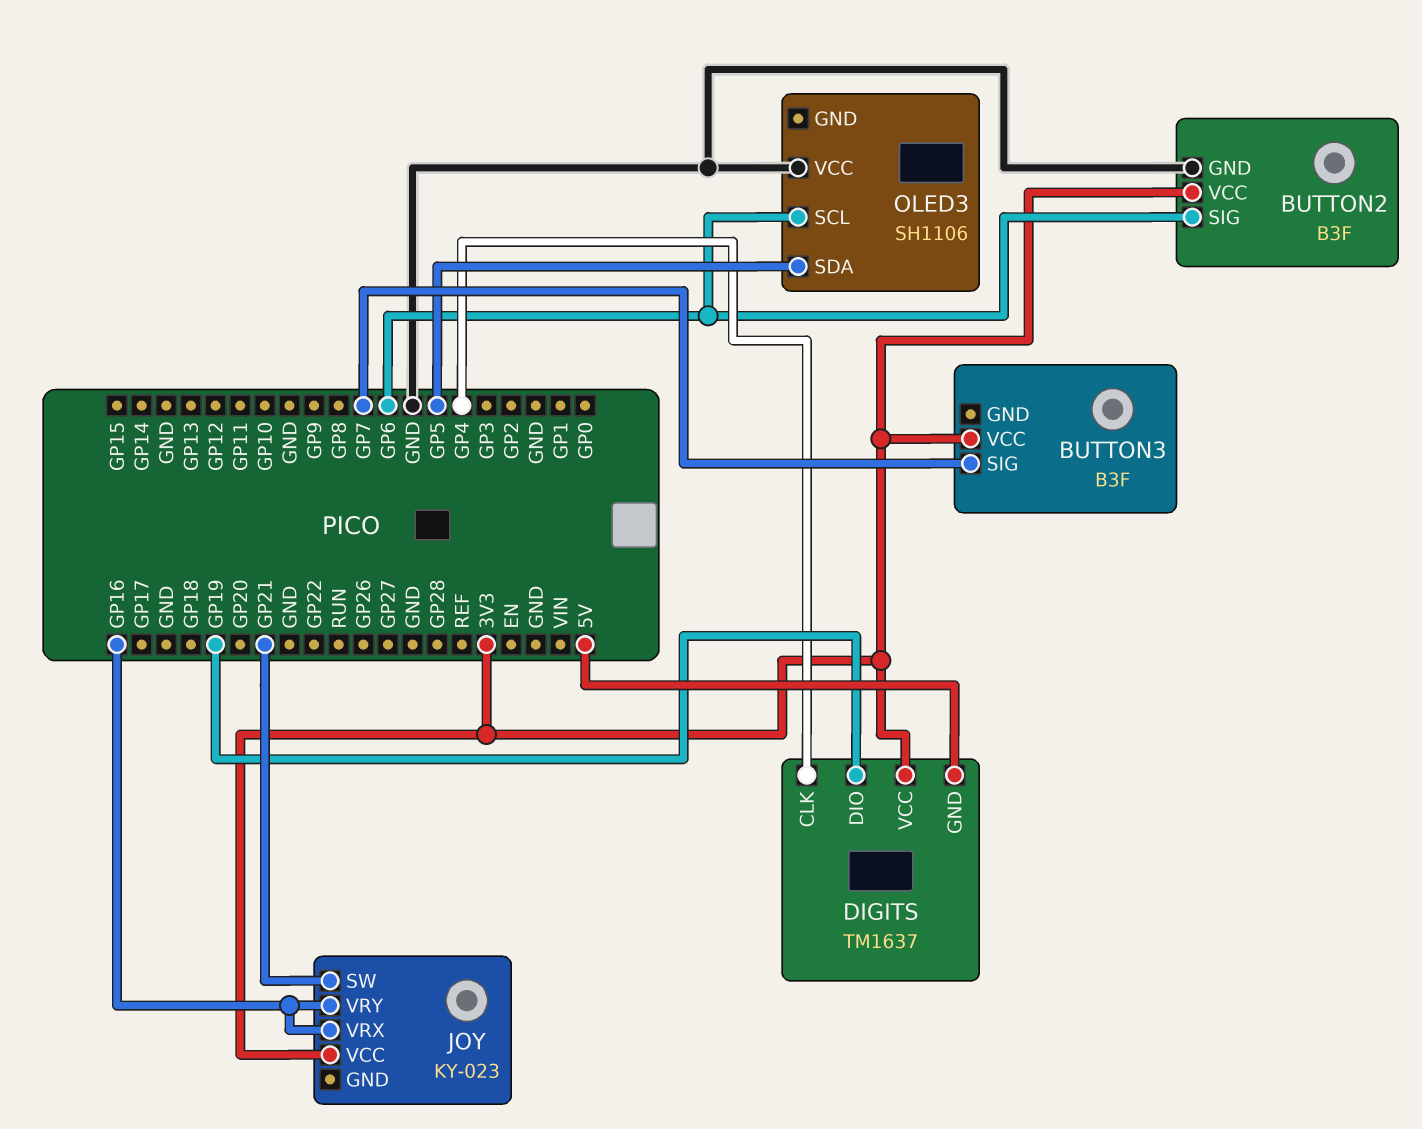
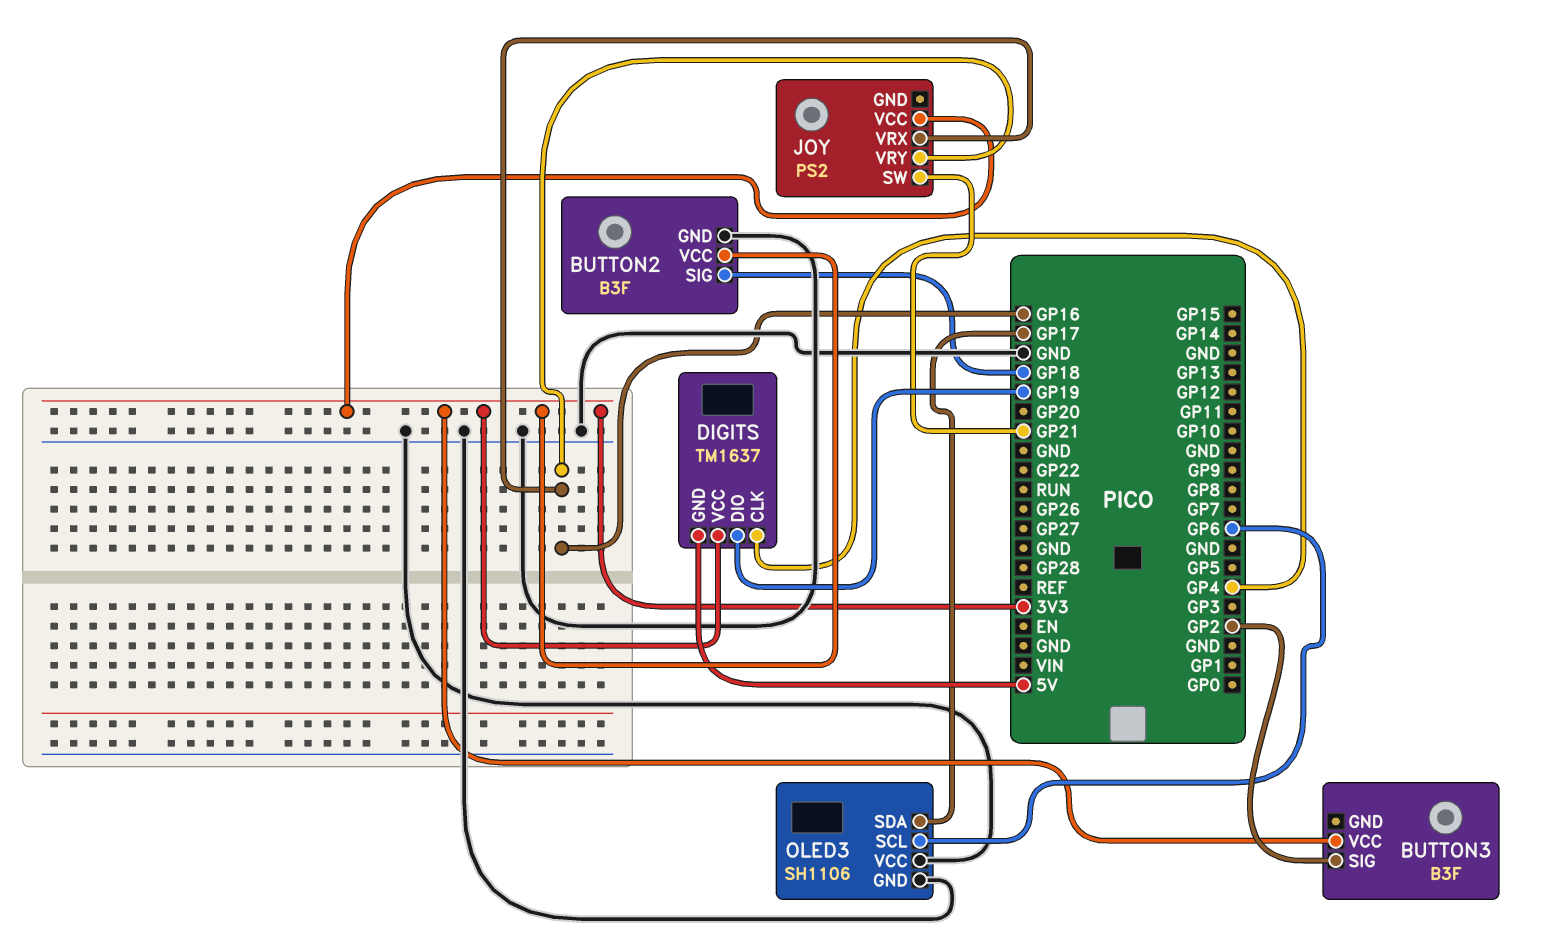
BUTTON2 pin SIG: GP6 -> GP18
BUTTON3 pin SIG: GP7 -> GP2
JOY: KY-023 -> PS2
OLED3 pin GND: none -> GND
OLED3 pin SDA: GP5 -> GP17

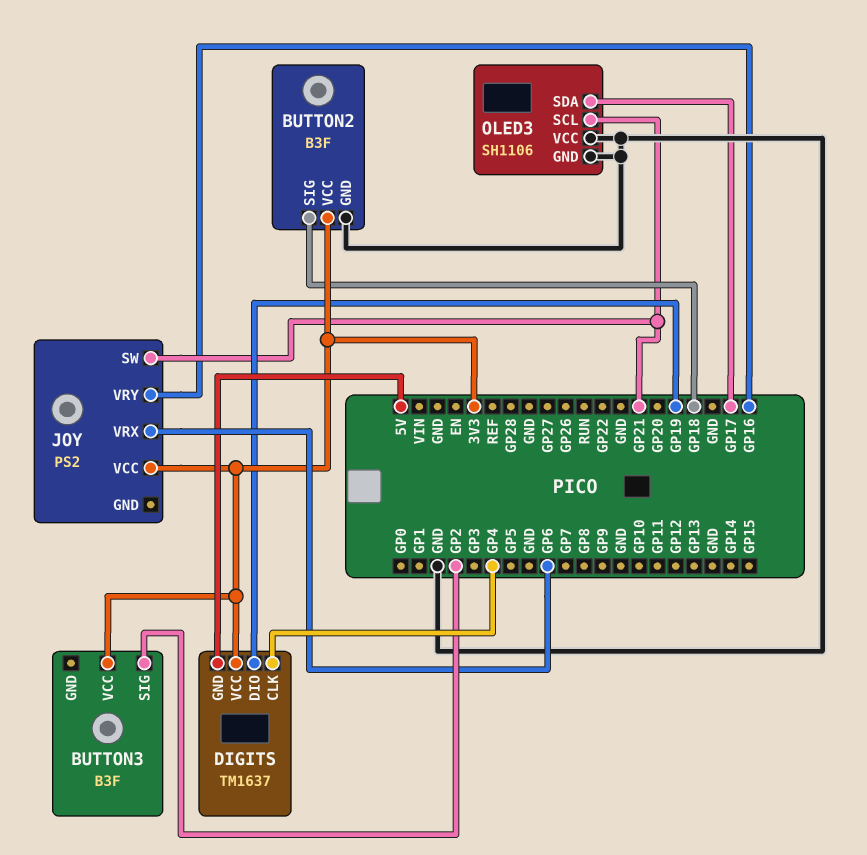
JOY pin VRX: GP16 -> GP6
OLED3 pin SCL: GP6 -> GP21

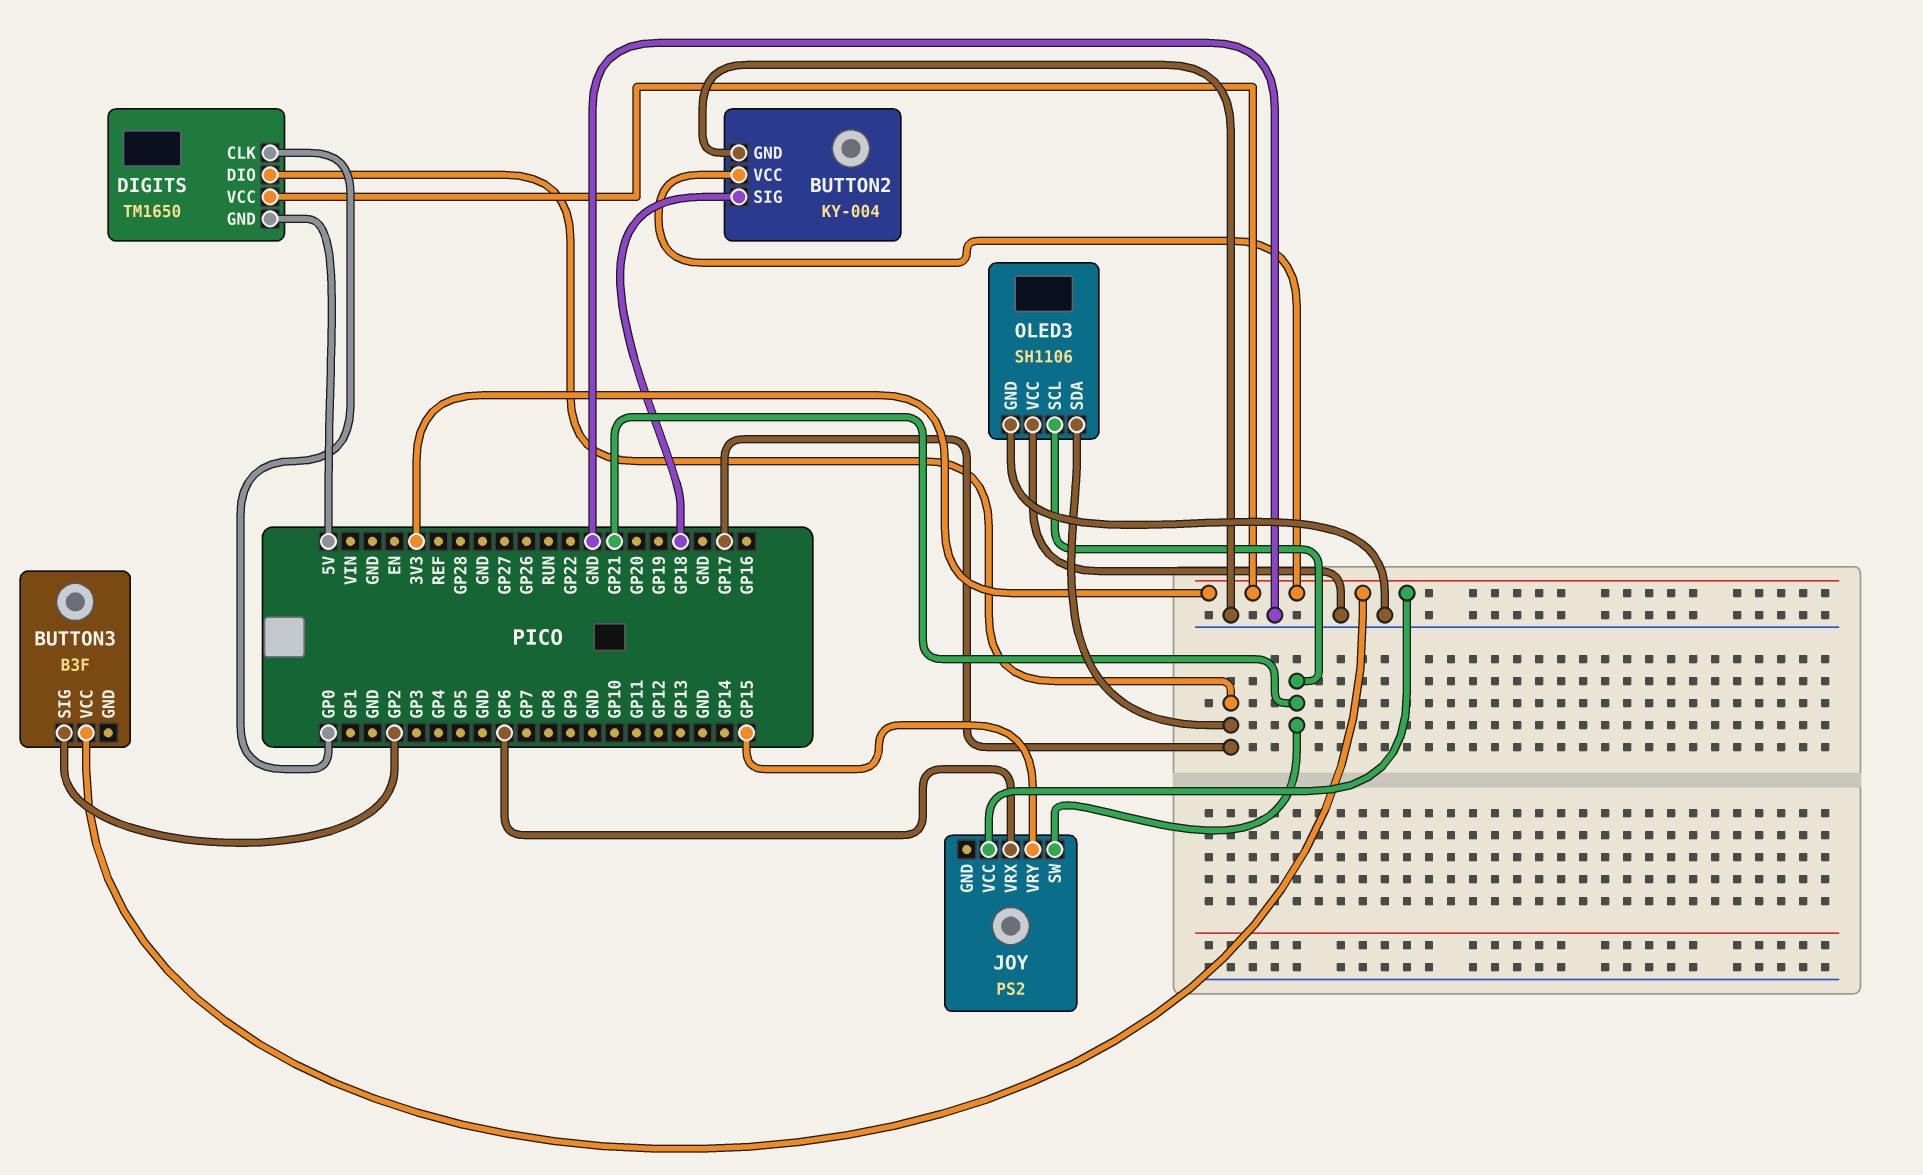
BUTTON2: B3F -> KY-004
DIGITS: TM1637 -> TM1650
DIGITS pin CLK: GP4 -> GP0
DIGITS pin DIO: GP19 -> GP17
JOY pin VRY: GP16 -> GP15

